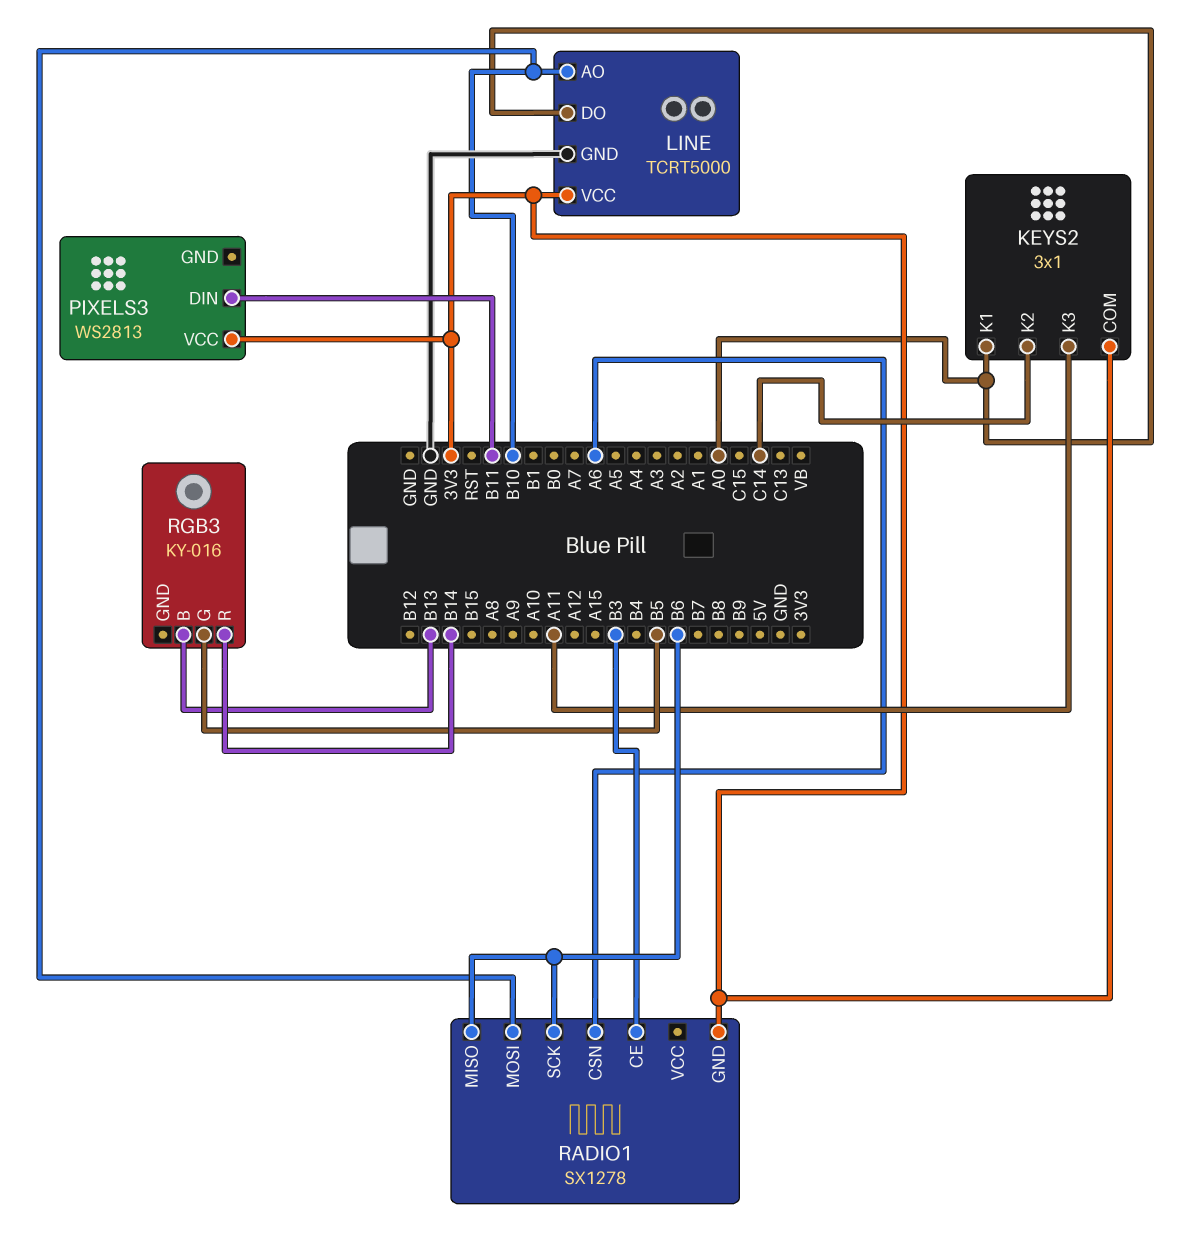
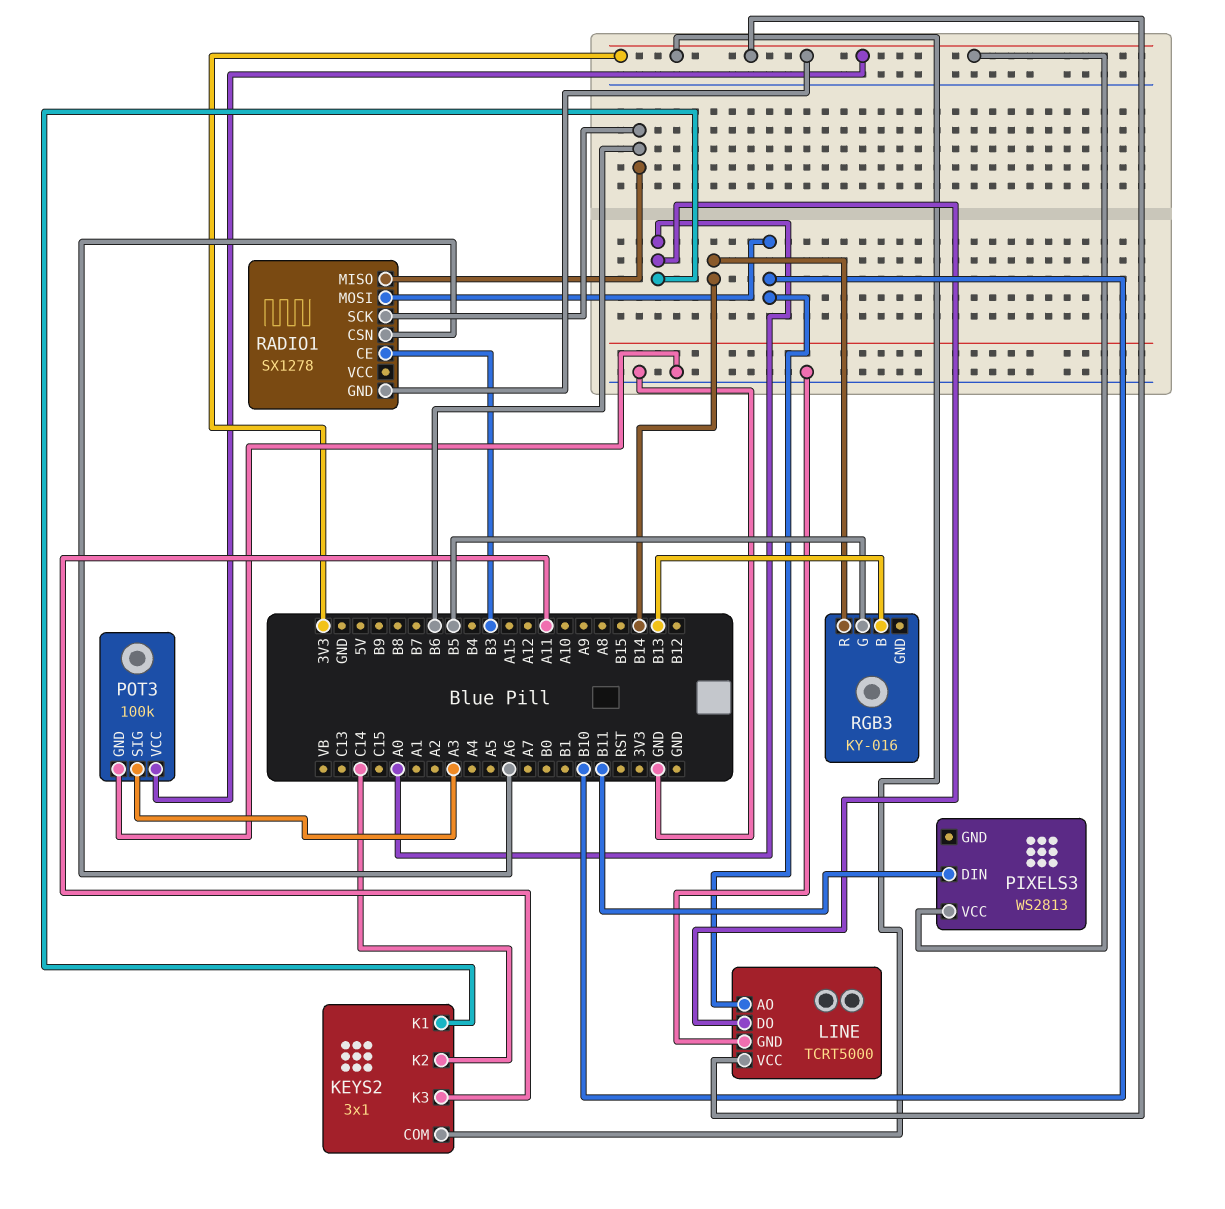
POT3: none -> 100k
POT3 pin GND: none -> GND
POT3 pin SIG: none -> A3
POT3 pin VCC: none -> 3V3

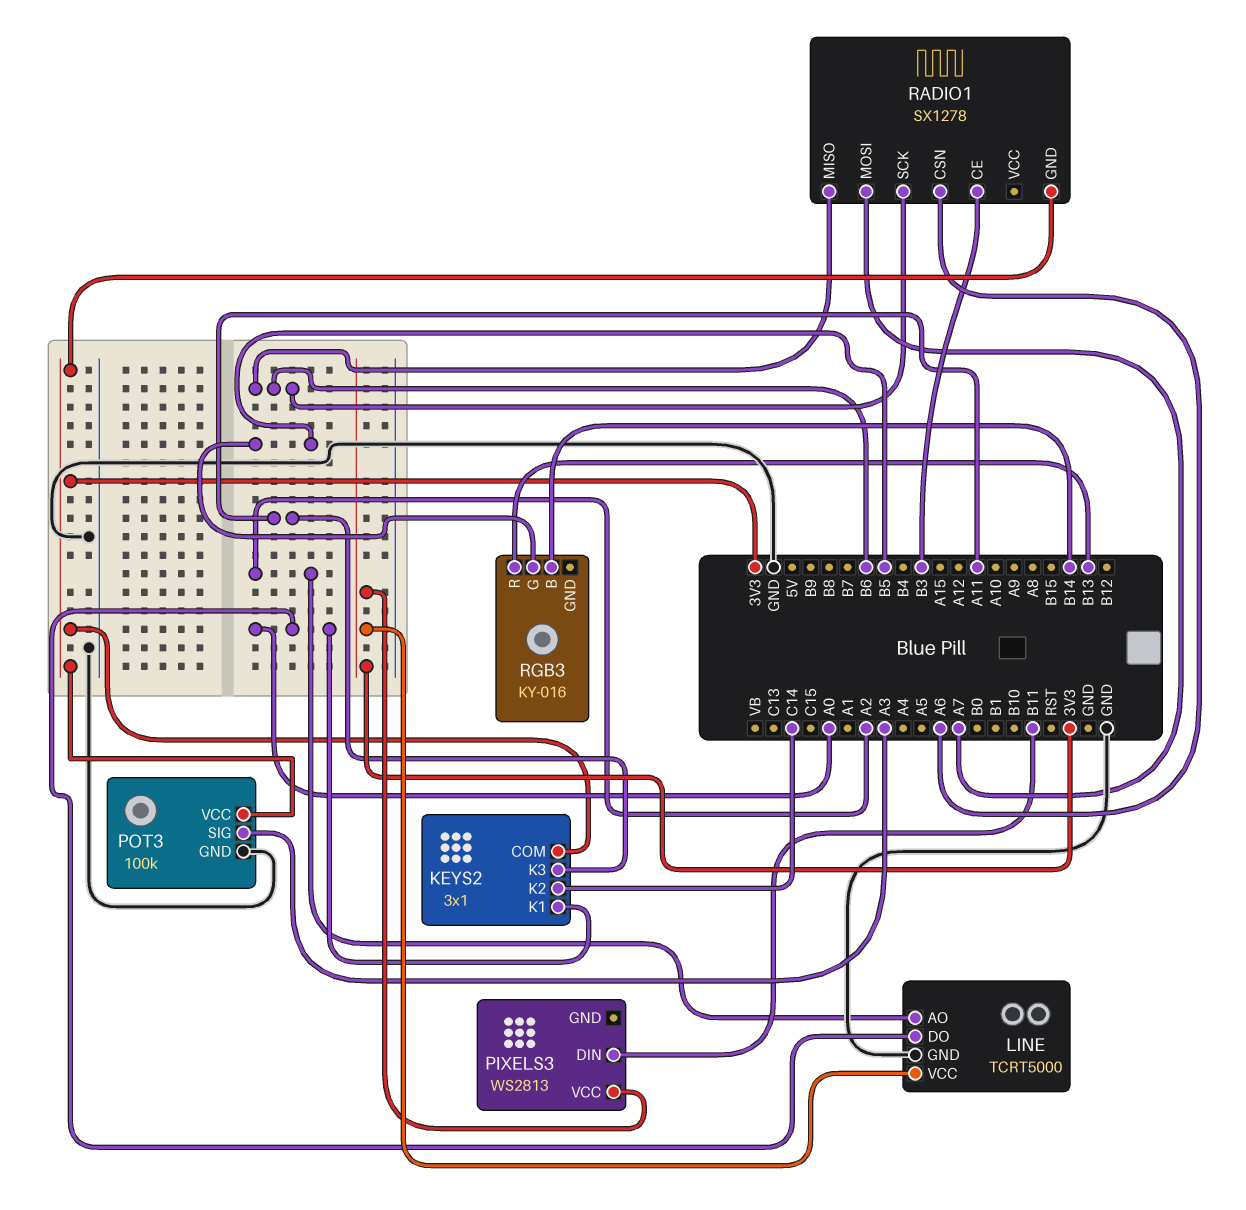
LINE pin AO: B10 -> A2
RADIO1 pin MOSI: B10 -> A7
RGB3 pin B: B13 -> B14
RGB3 pin R: B14 -> B13

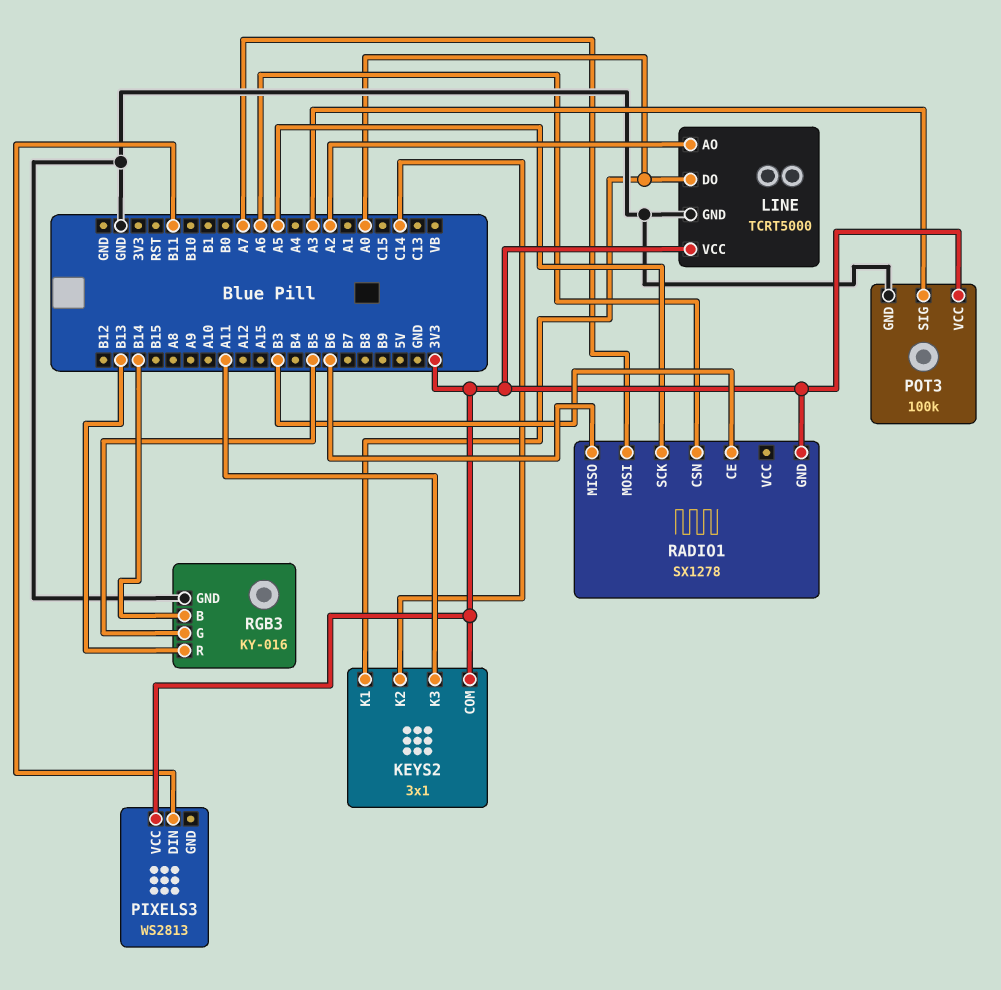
RADIO1 pin SCK: B6 -> A5
RGB3 pin GND: none -> GND

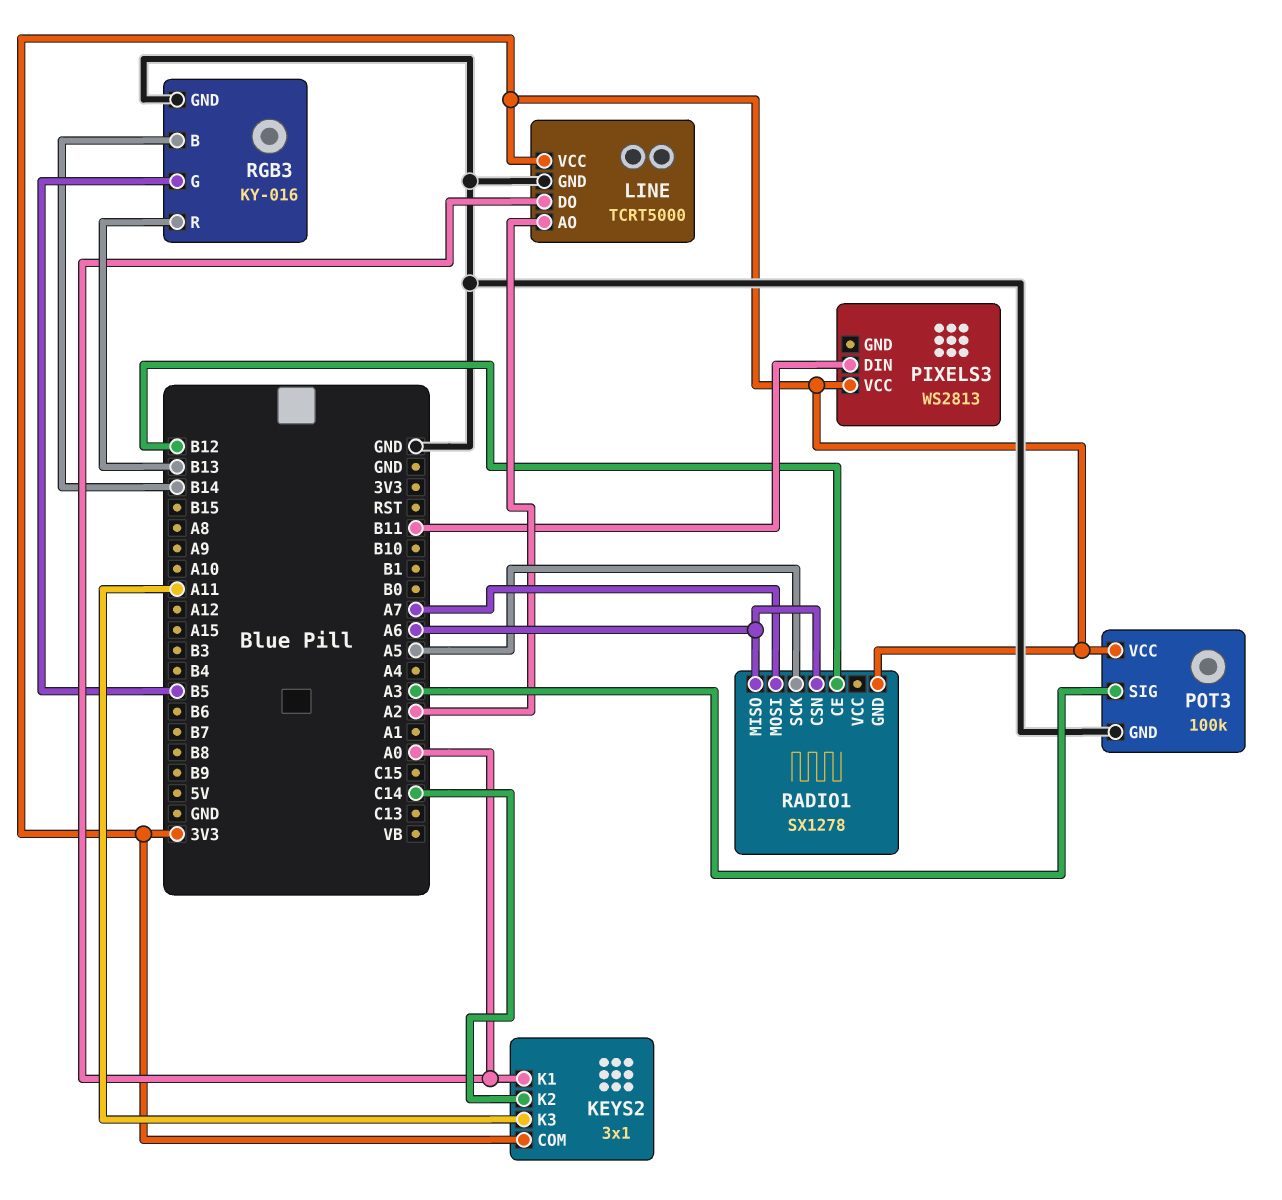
RADIO1 pin CE: B3 -> B12
RADIO1 pin MISO: B6 -> A6

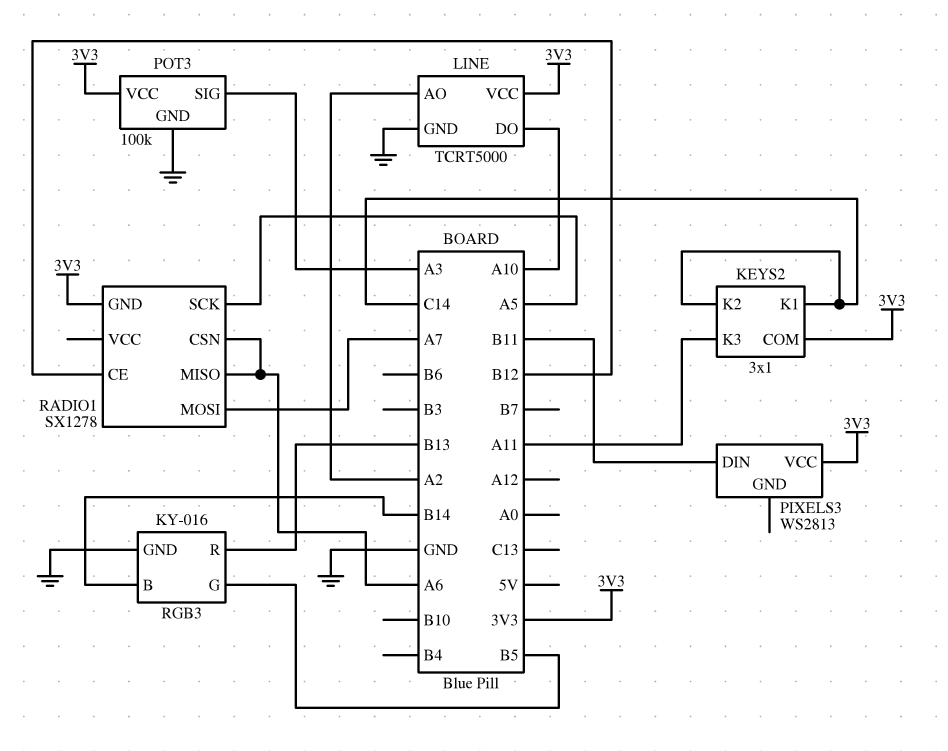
KEYS2 pin K1: A0 -> C14
LINE pin DO: A0 -> A10

